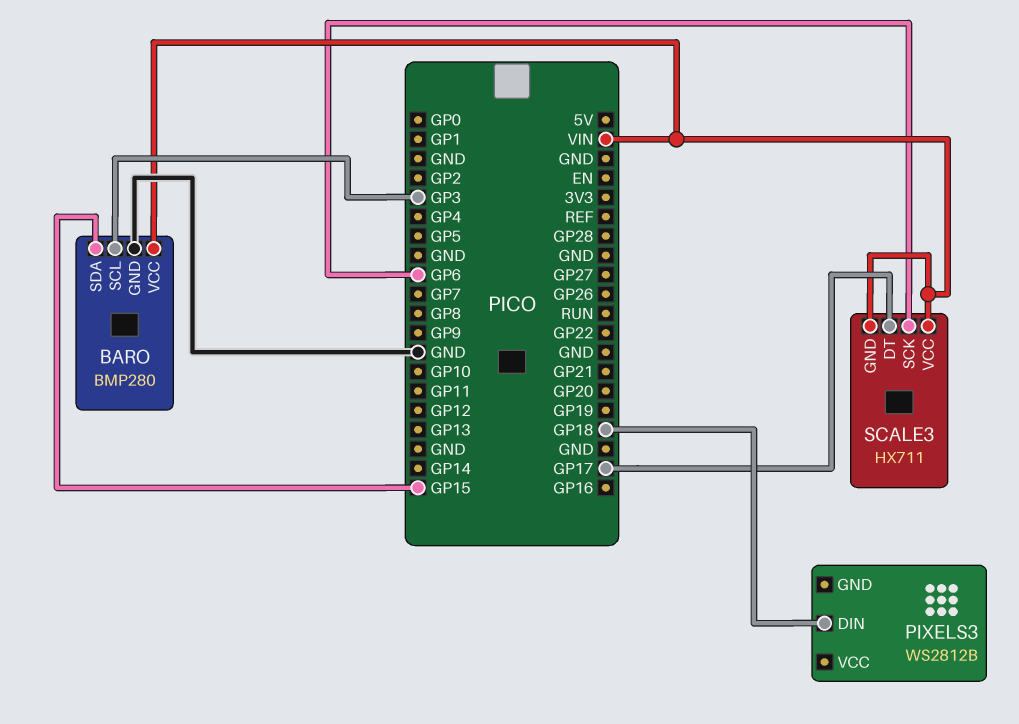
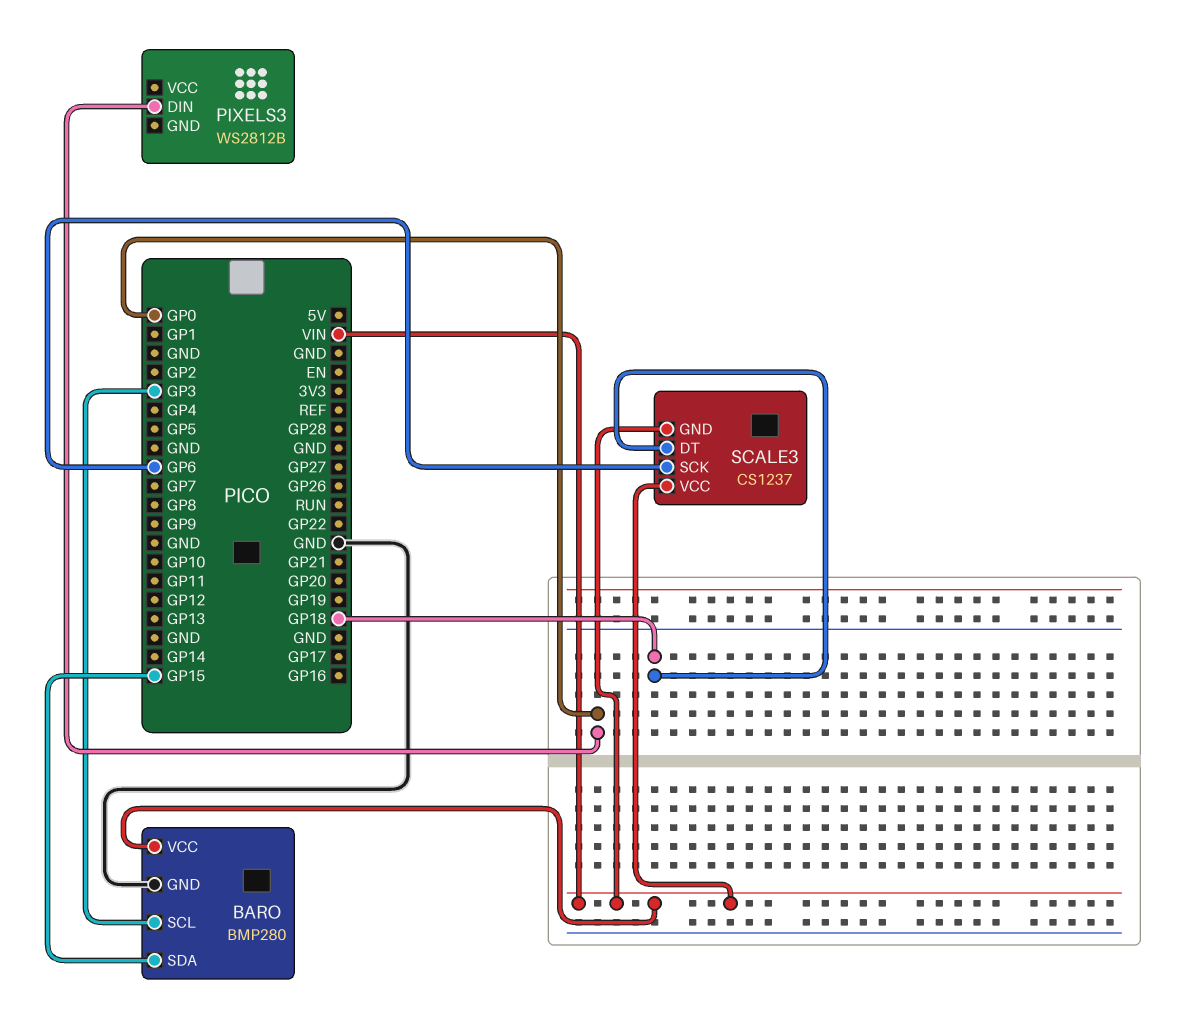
PIXELS3 pin DIN: GP18 -> GP0
SCALE3: HX711 -> CS1237
SCALE3 pin DT: GP17 -> GP18

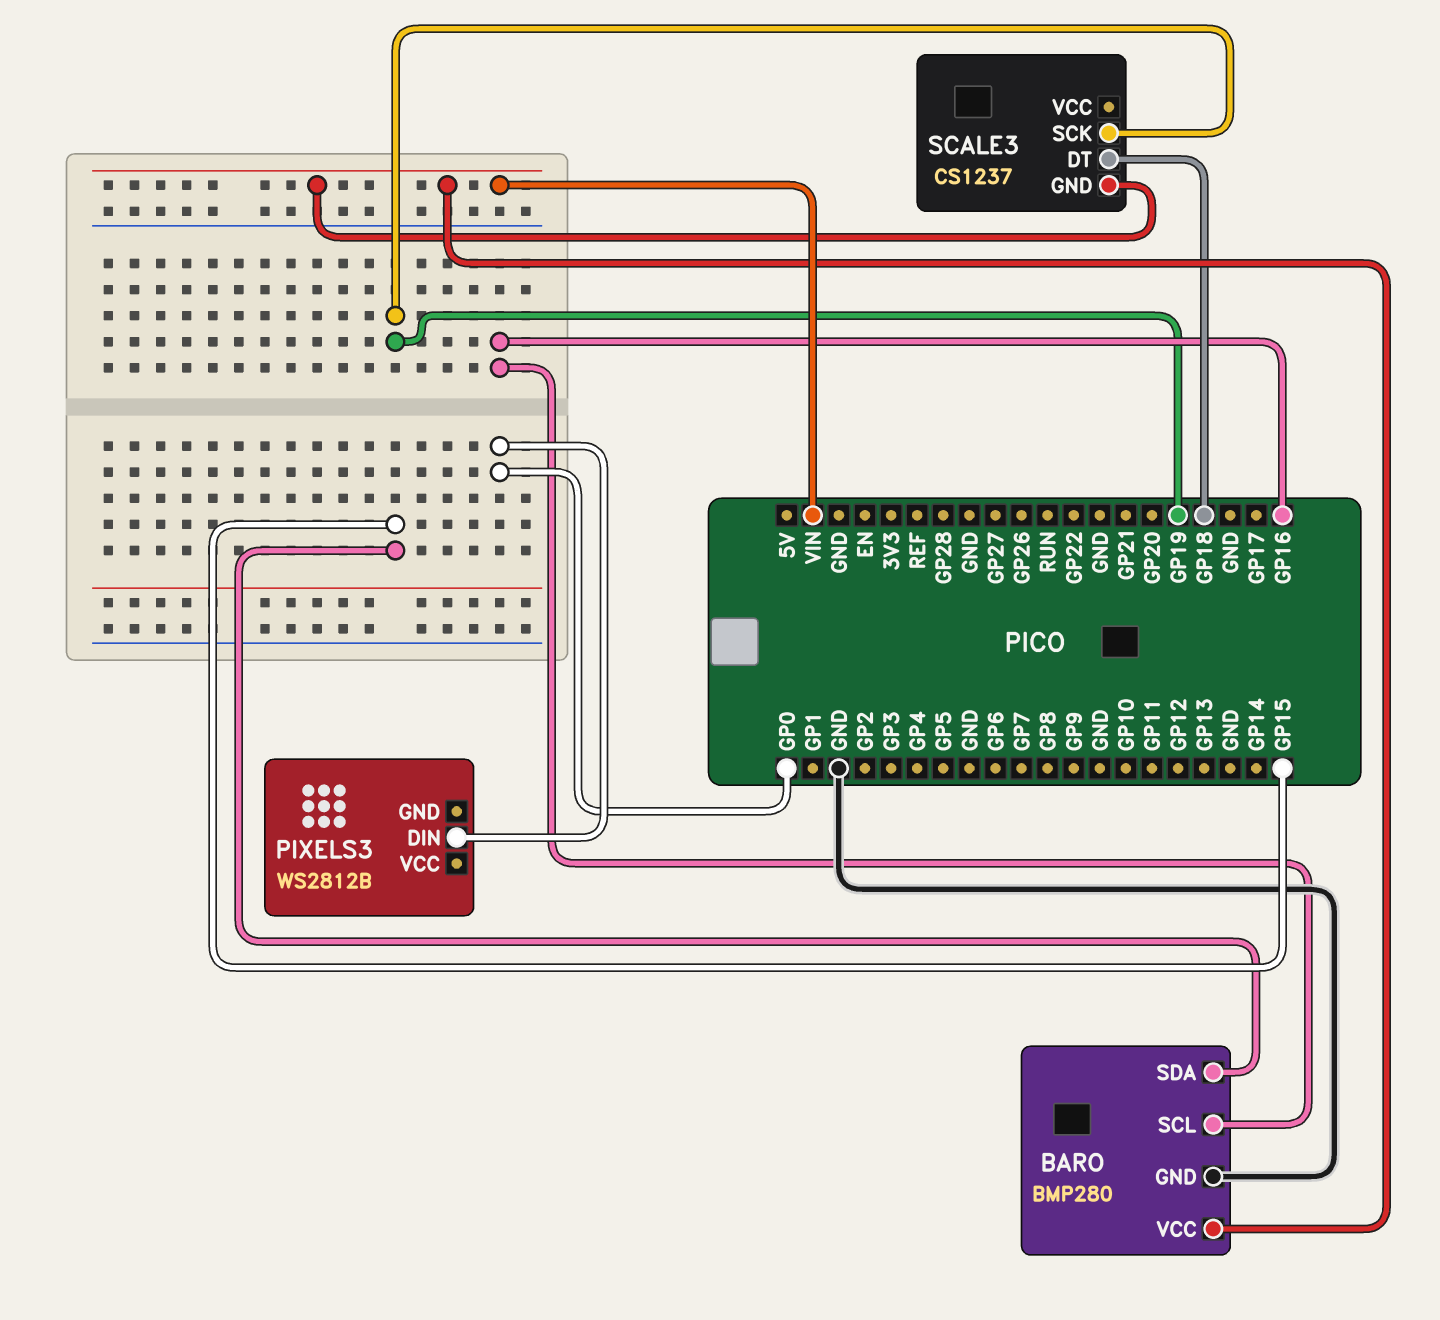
BARO pin SCL: GP3 -> GP16
SCALE3 pin SCK: GP6 -> GP19
SCALE3 pin VCC: VIN -> none

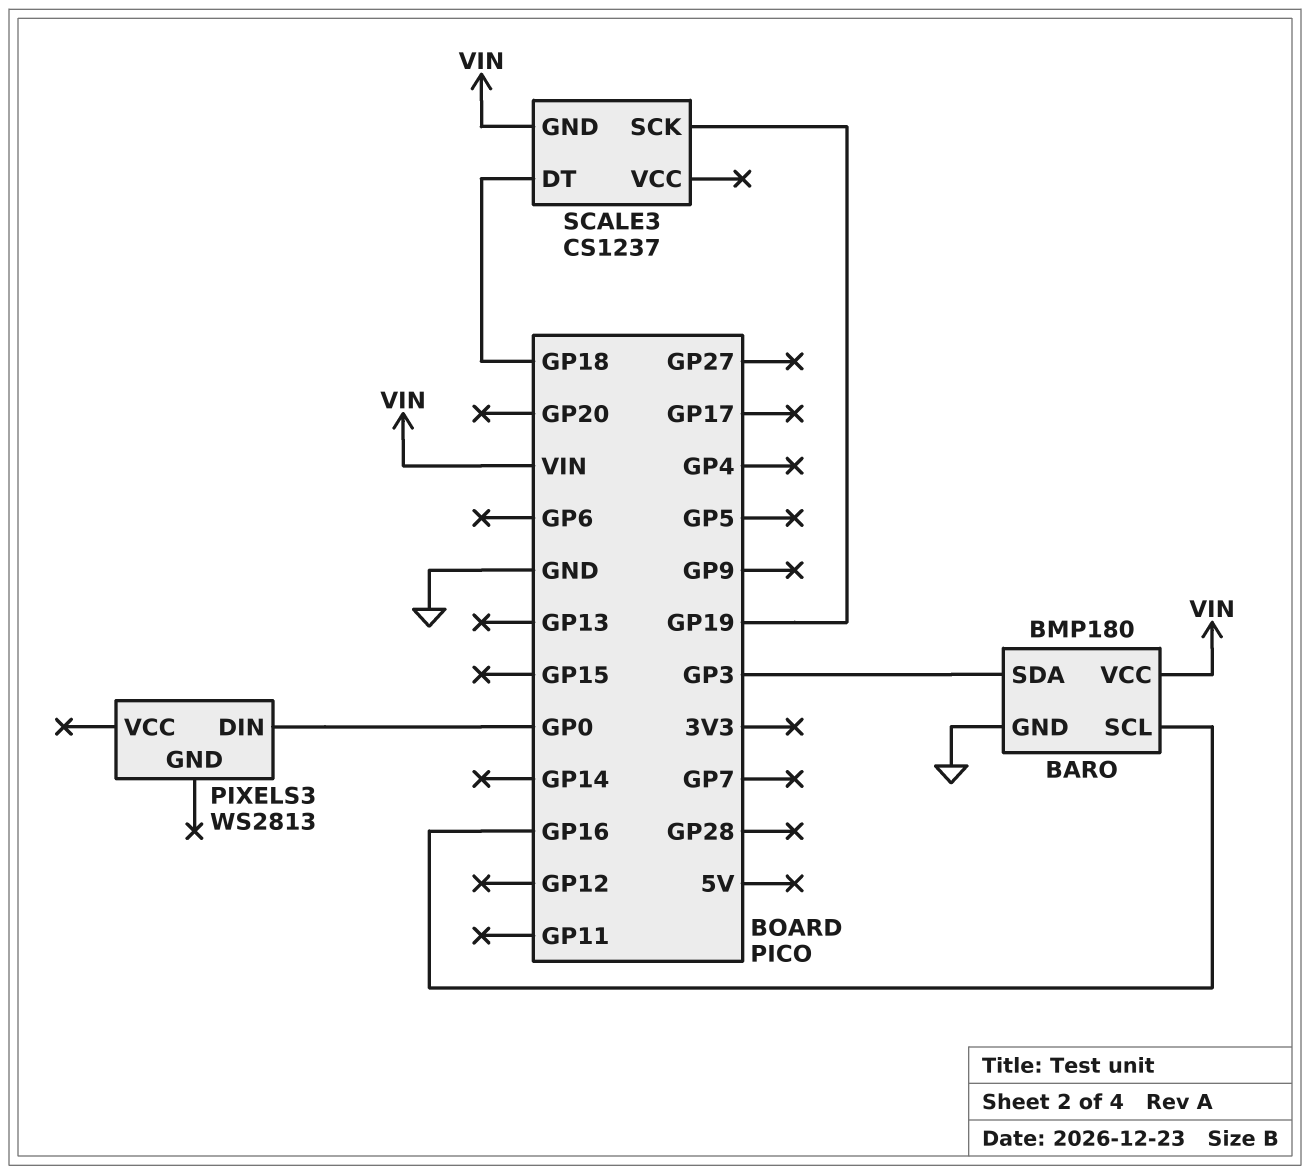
BARO: BMP280 -> BMP180
BARO pin SDA: GP15 -> GP3
PIXELS3: WS2812B -> WS2813

